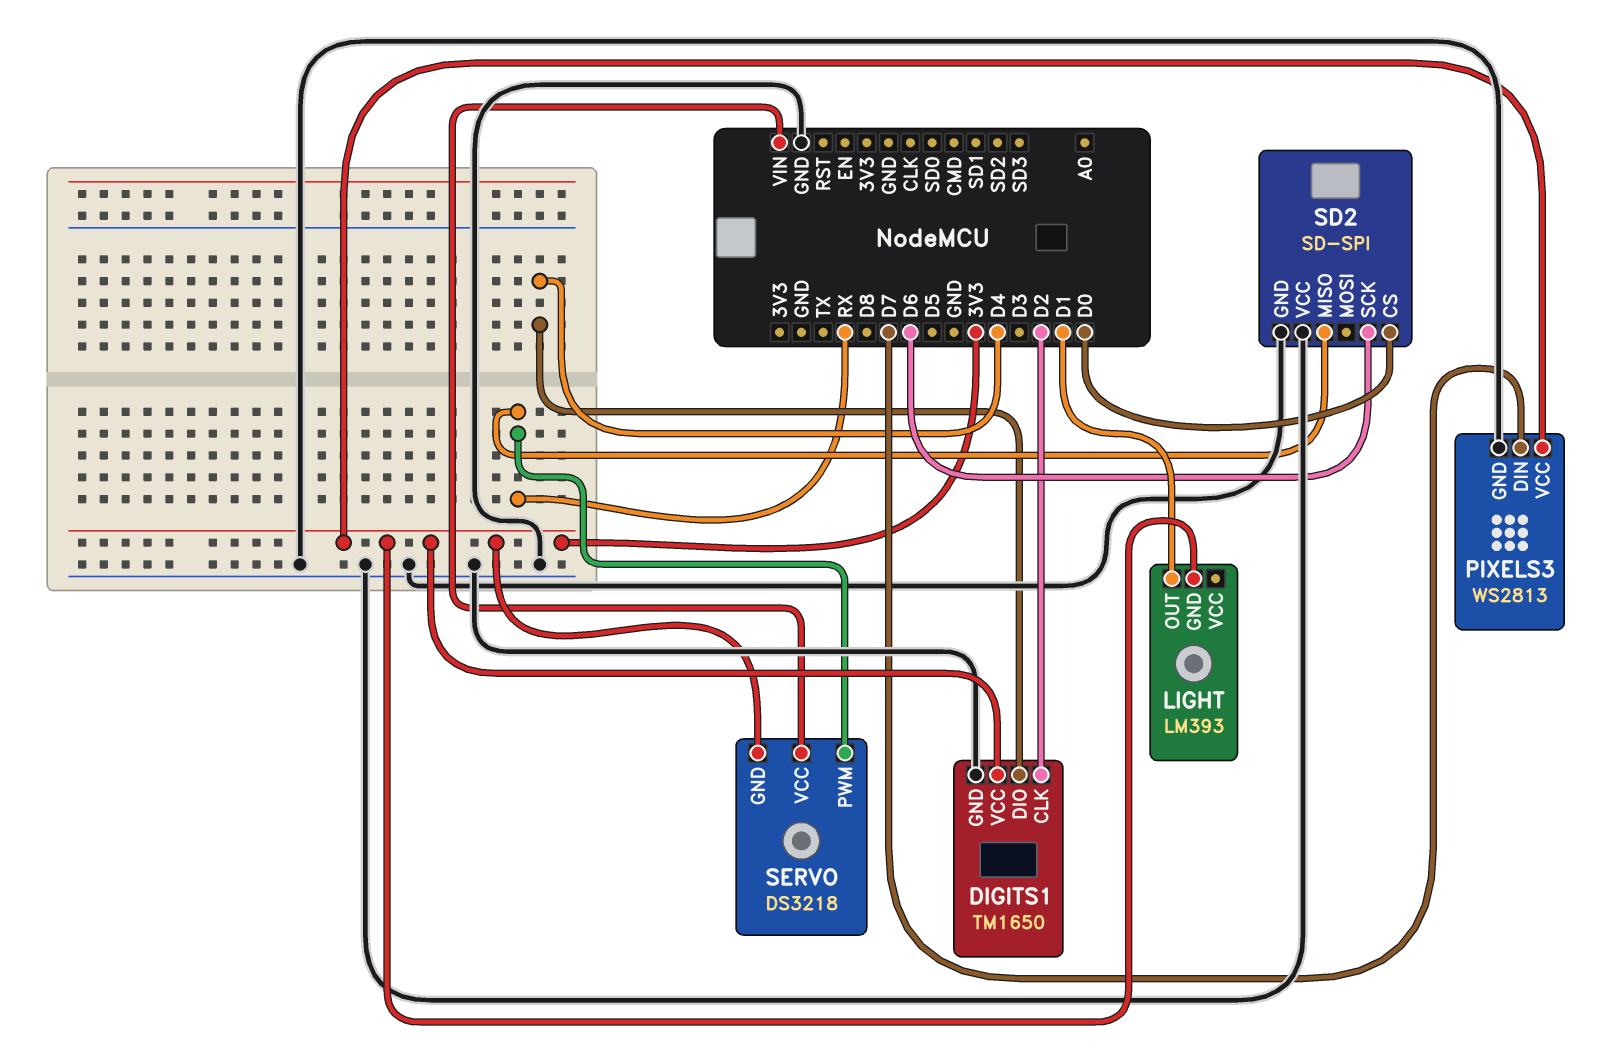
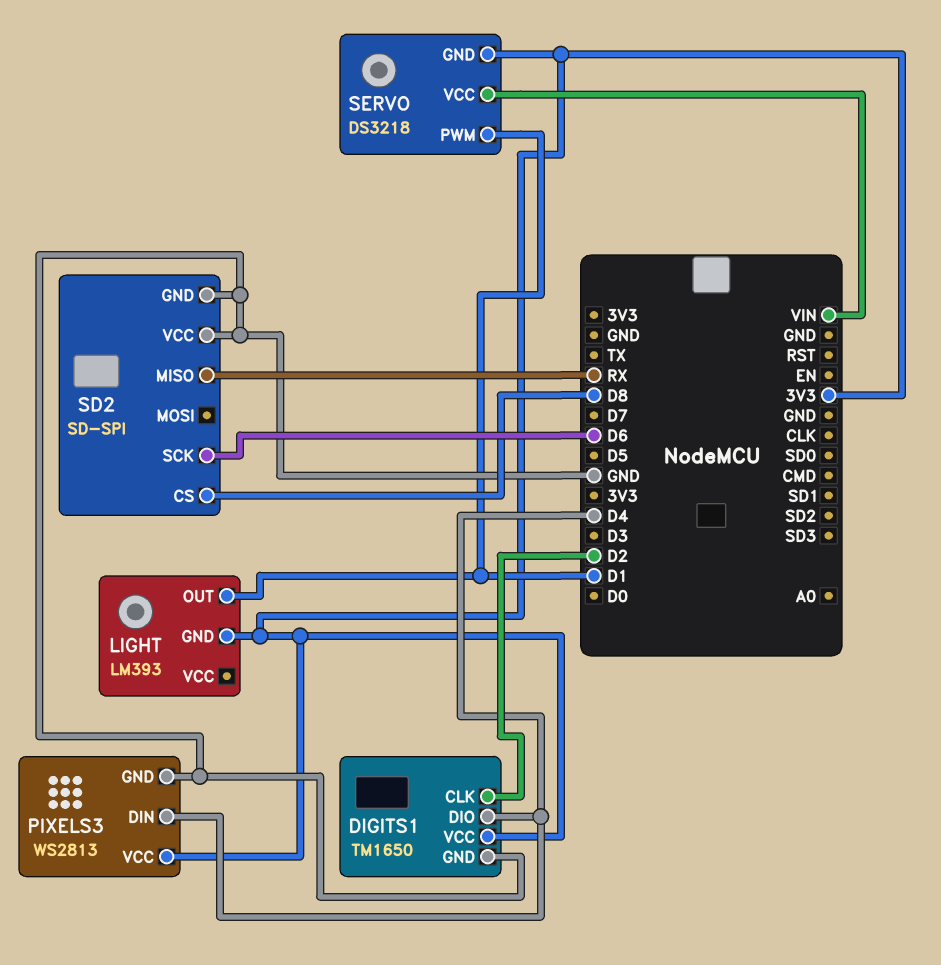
PIXELS3 pin DIN: D7 -> D4
SD2 pin CS: D0 -> D8
SERVO pin PWM: RX -> D1

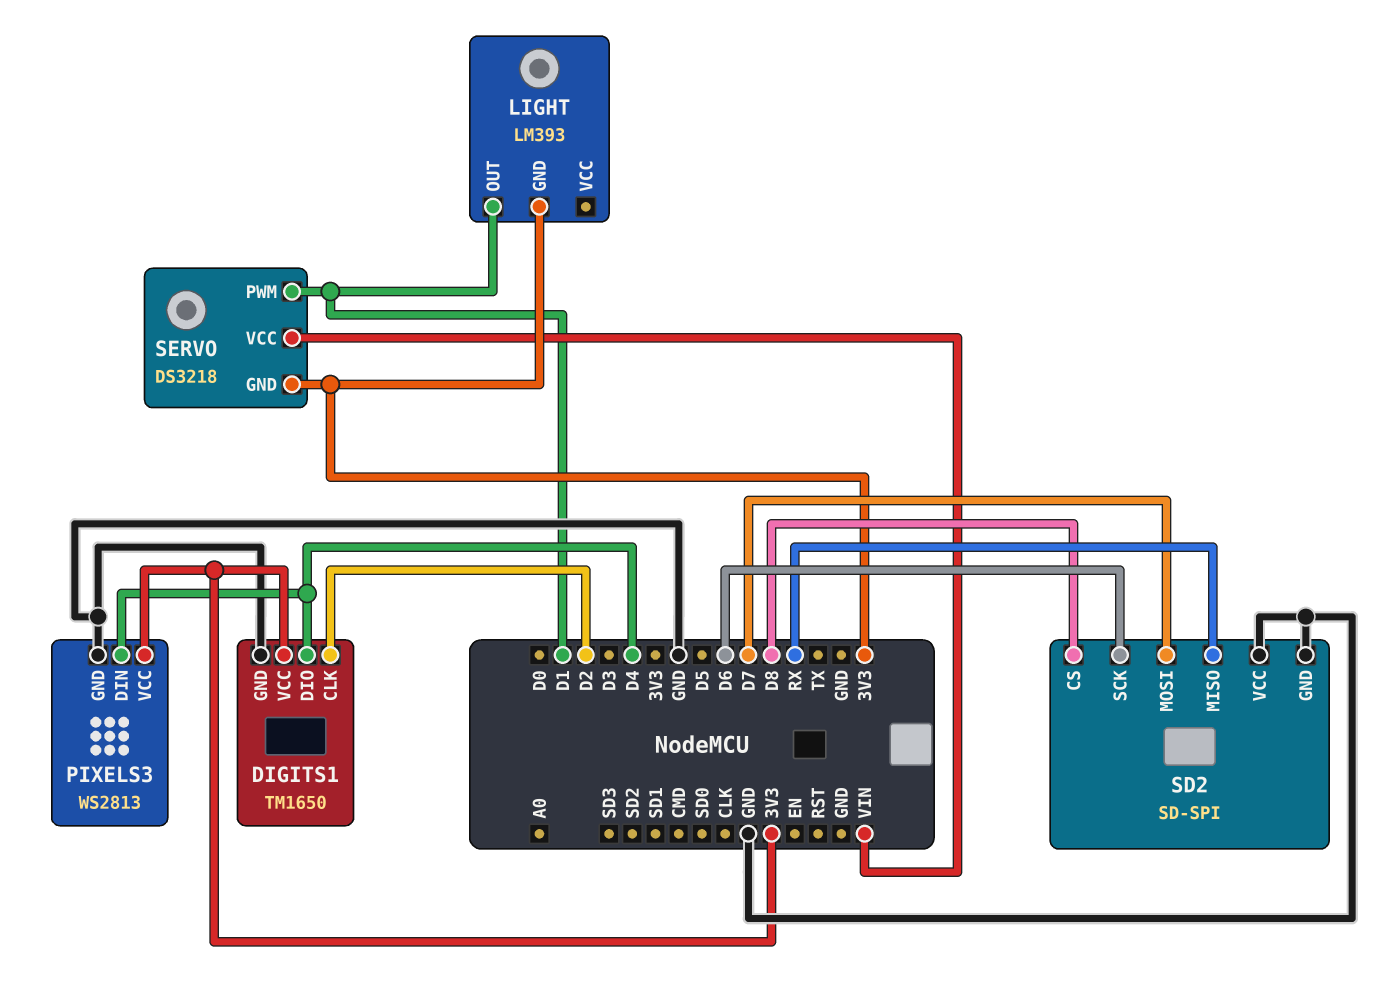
SD2 pin MOSI: none -> D7

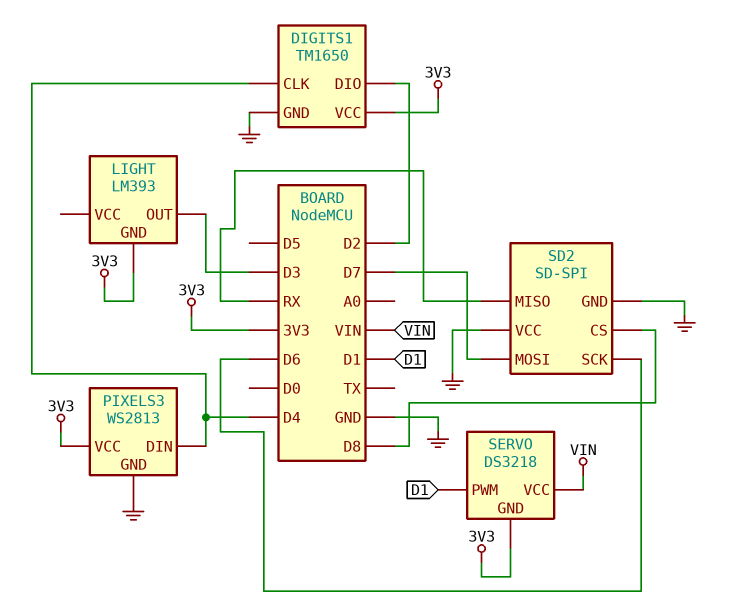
DIGITS1 pin CLK: D2 -> D4
DIGITS1 pin DIO: D4 -> D2
LIGHT pin OUT: D1 -> D3

